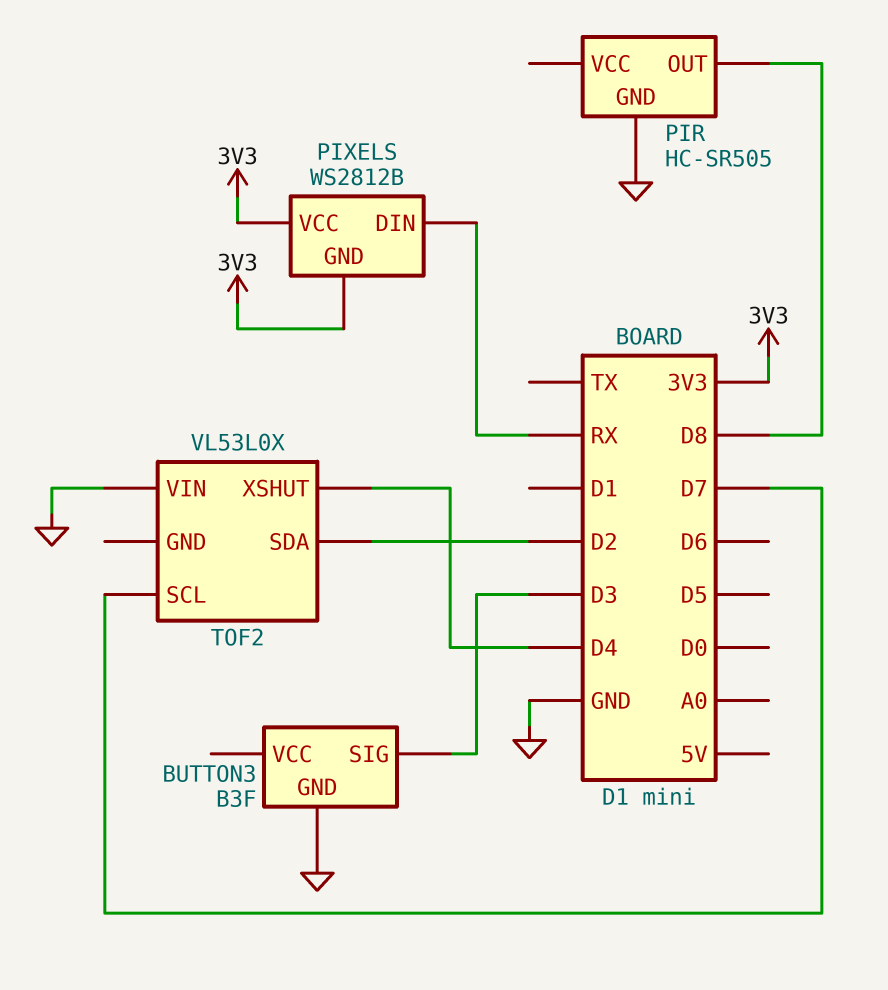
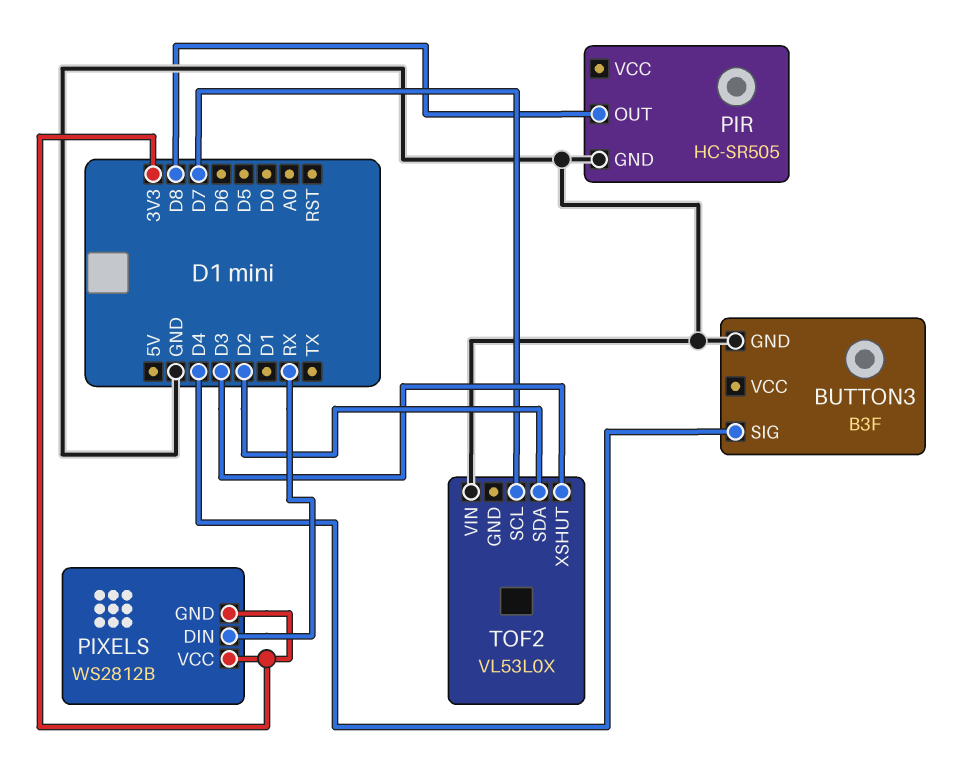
BUTTON3 pin SIG: D3 -> D4
TOF2 pin XSHUT: D4 -> D3

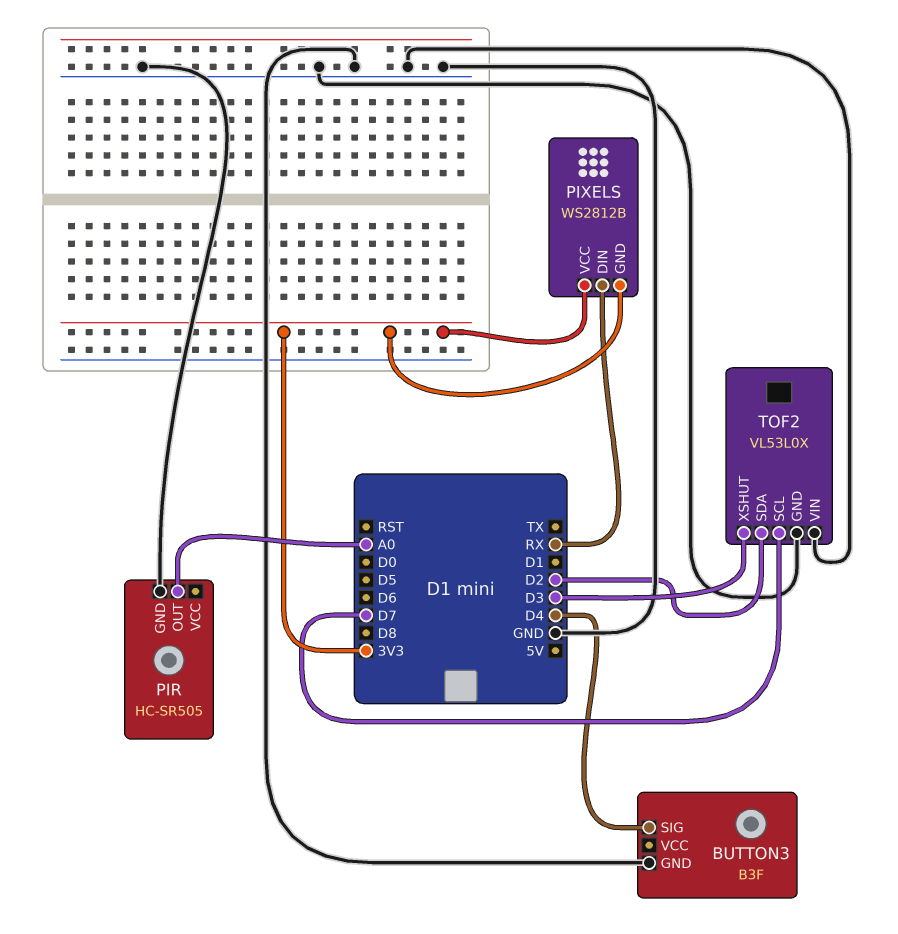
PIR pin OUT: D8 -> A0
TOF2 pin GND: none -> GND

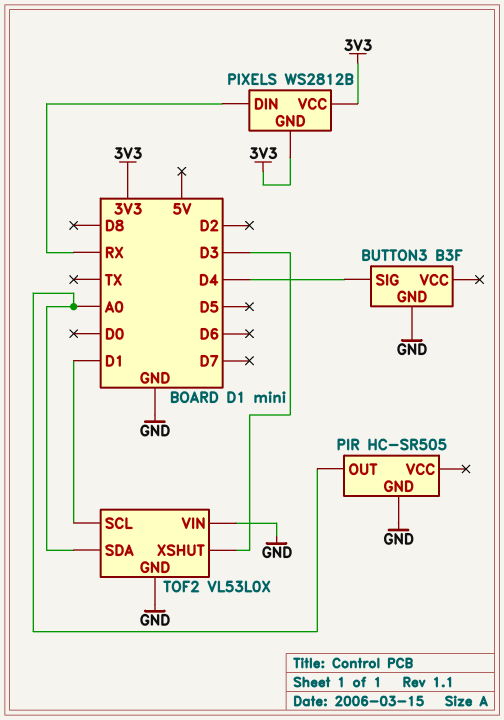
TOF2 pin SCL: D7 -> D1
TOF2 pin SDA: D2 -> A0

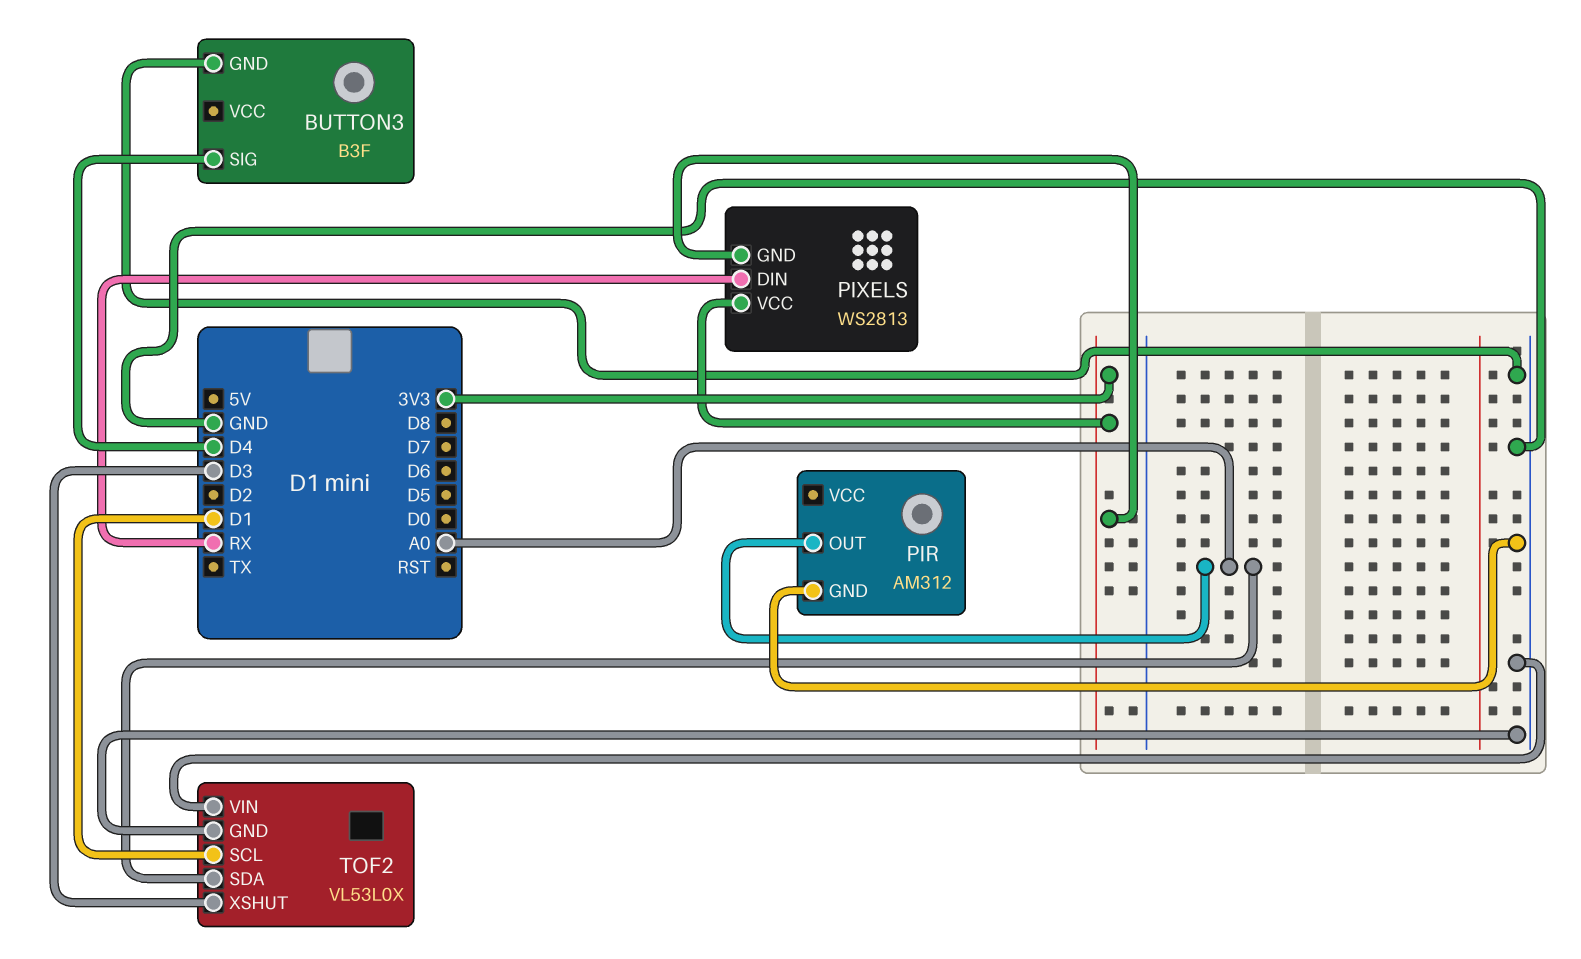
PIR: HC-SR505 -> AM312
PIXELS: WS2812B -> WS2813

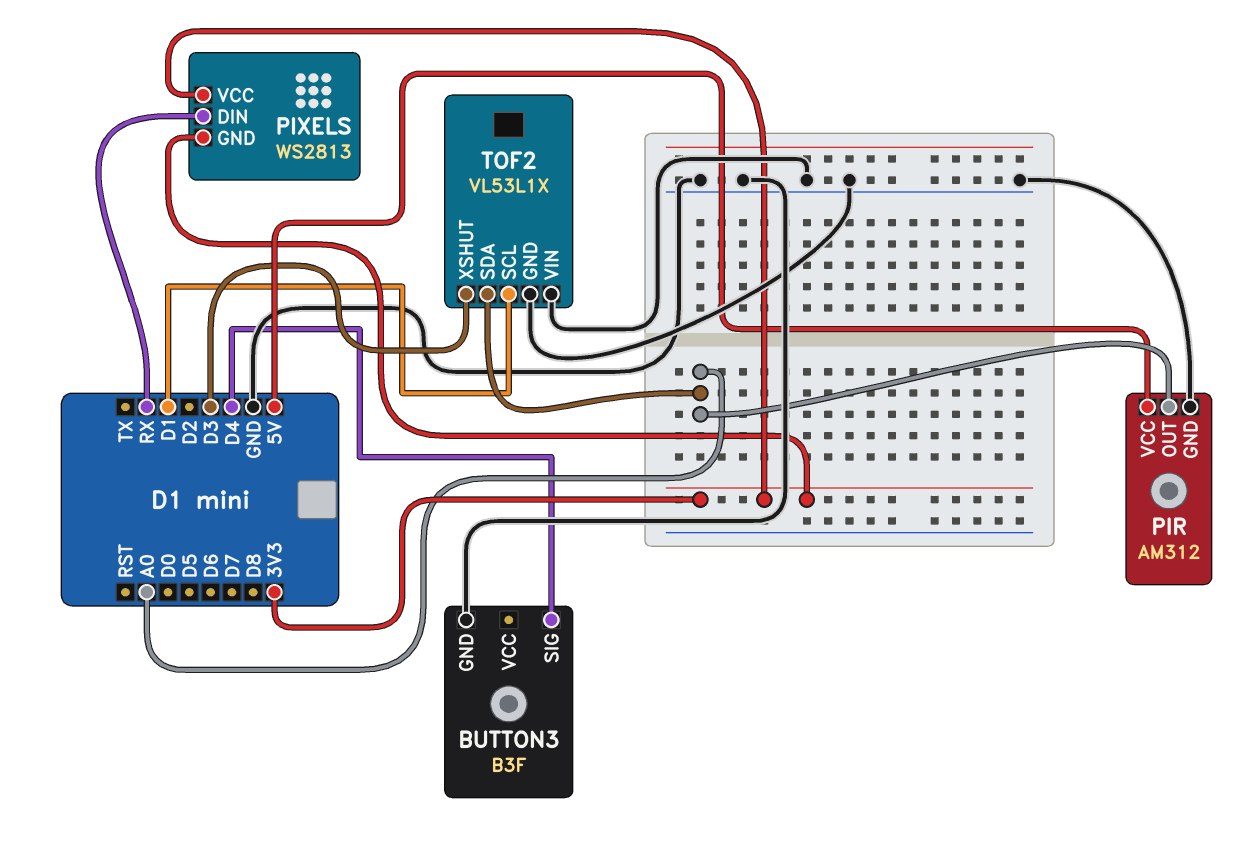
PIR pin VCC: none -> 5V
TOF2: VL53L0X -> VL53L1X

